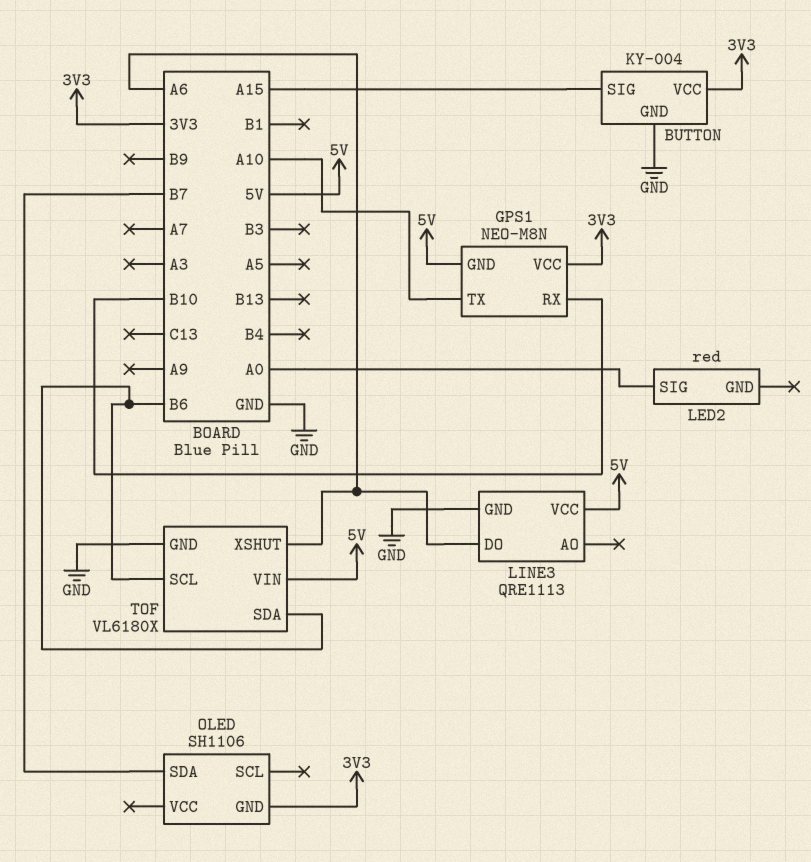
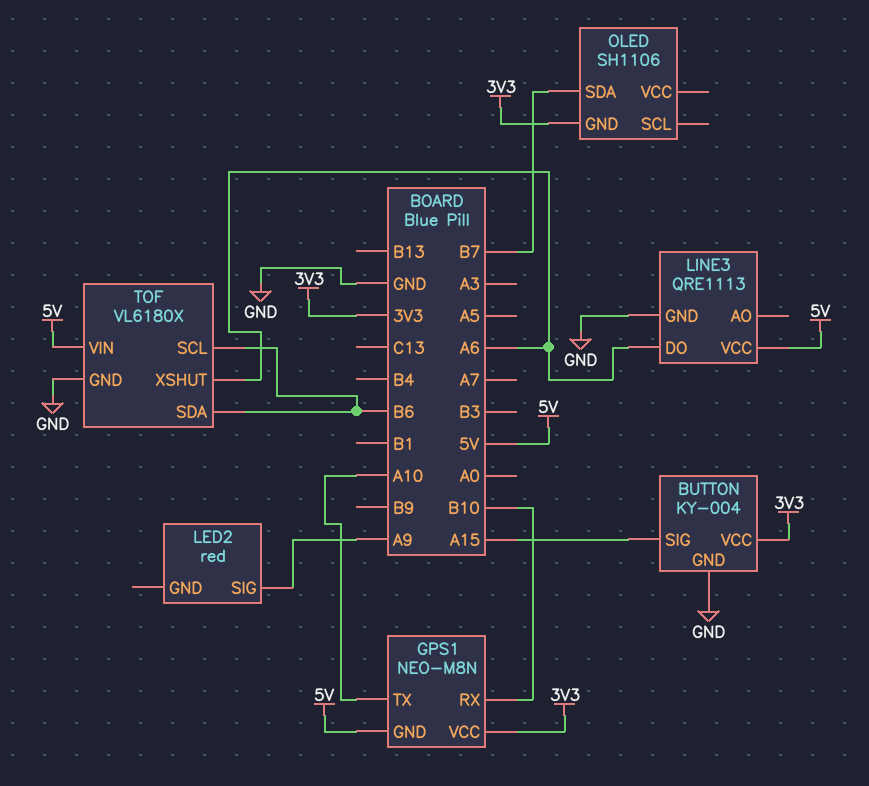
LED2 pin SIG: A0 -> A9

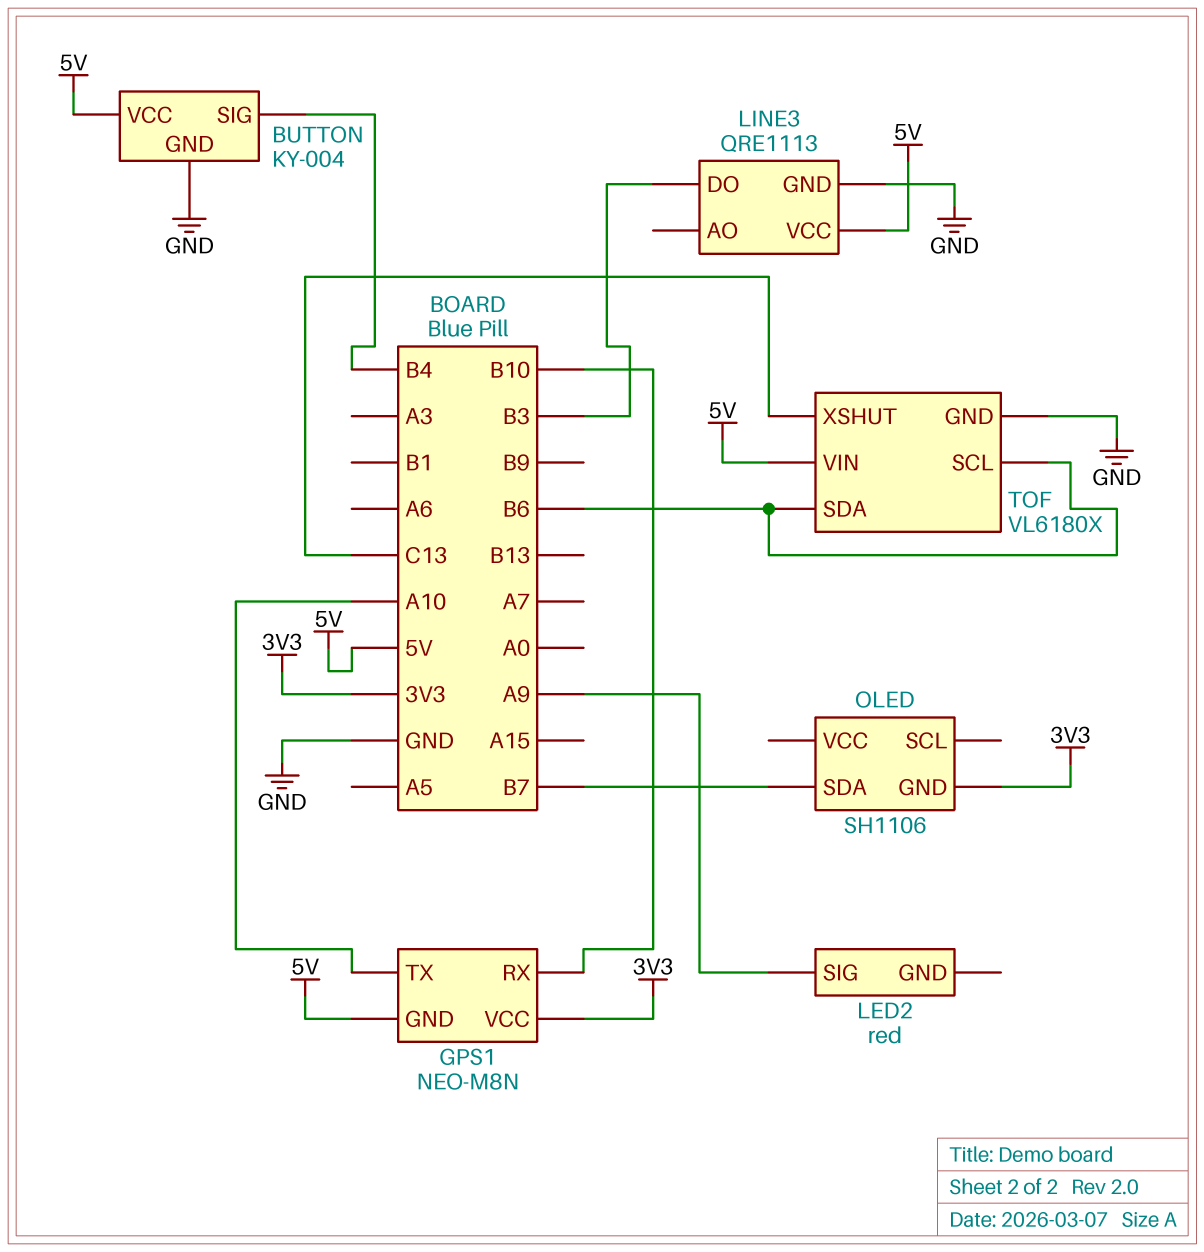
BUTTON pin SIG: A15 -> B4
BUTTON pin VCC: 3V3 -> 5V
LINE3 pin DO: A6 -> B3
TOF pin XSHUT: A6 -> C13

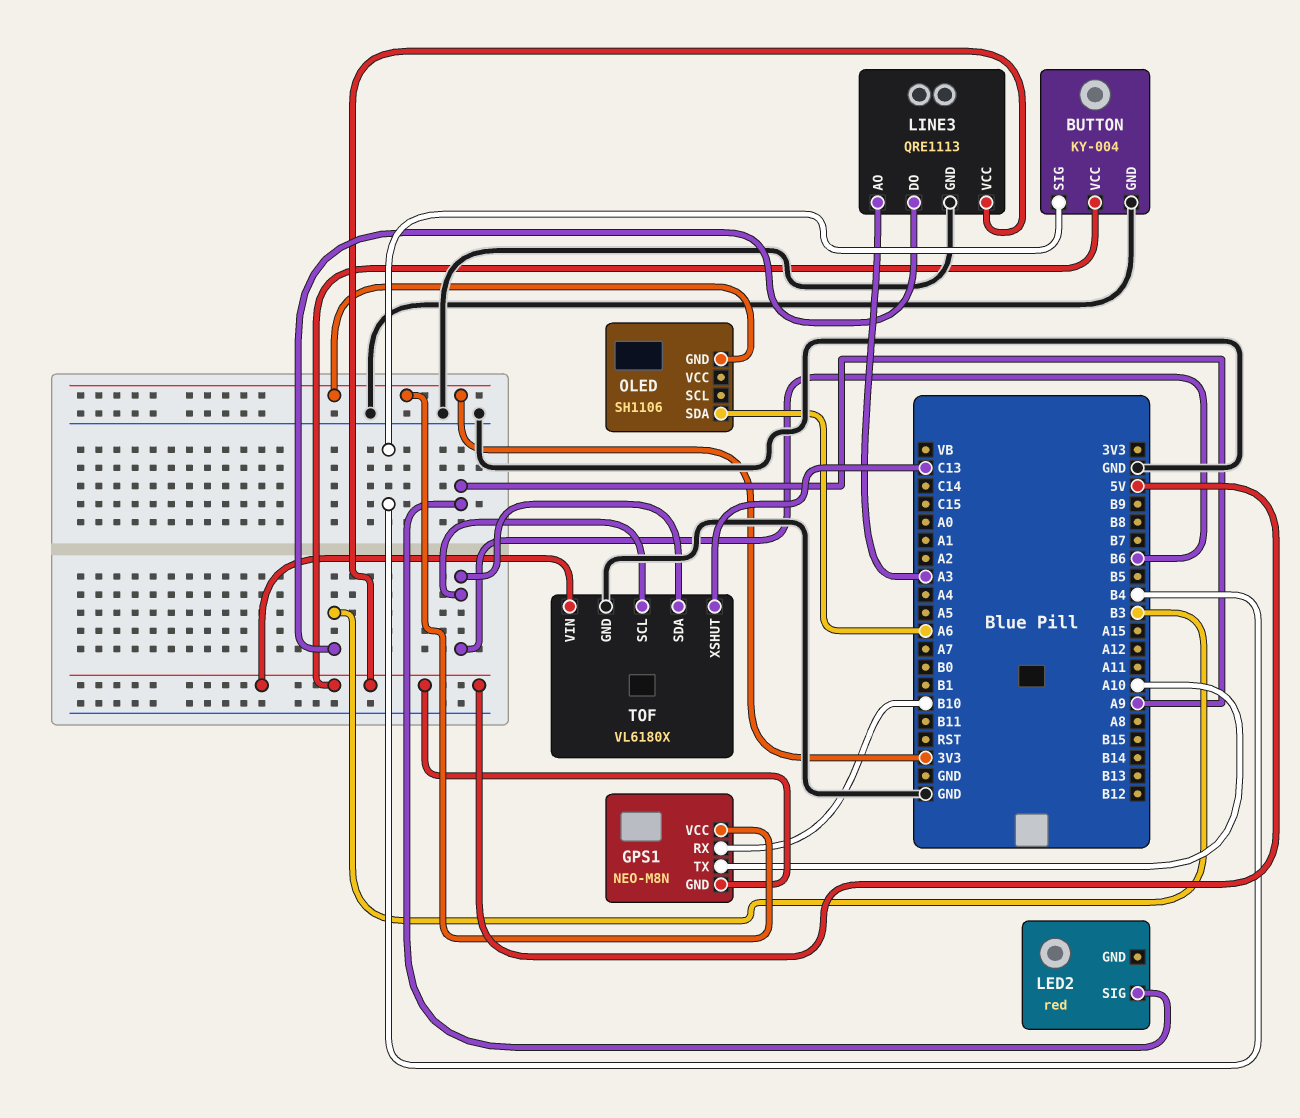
LINE3 pin AO: none -> A3
OLED pin SDA: B7 -> A6

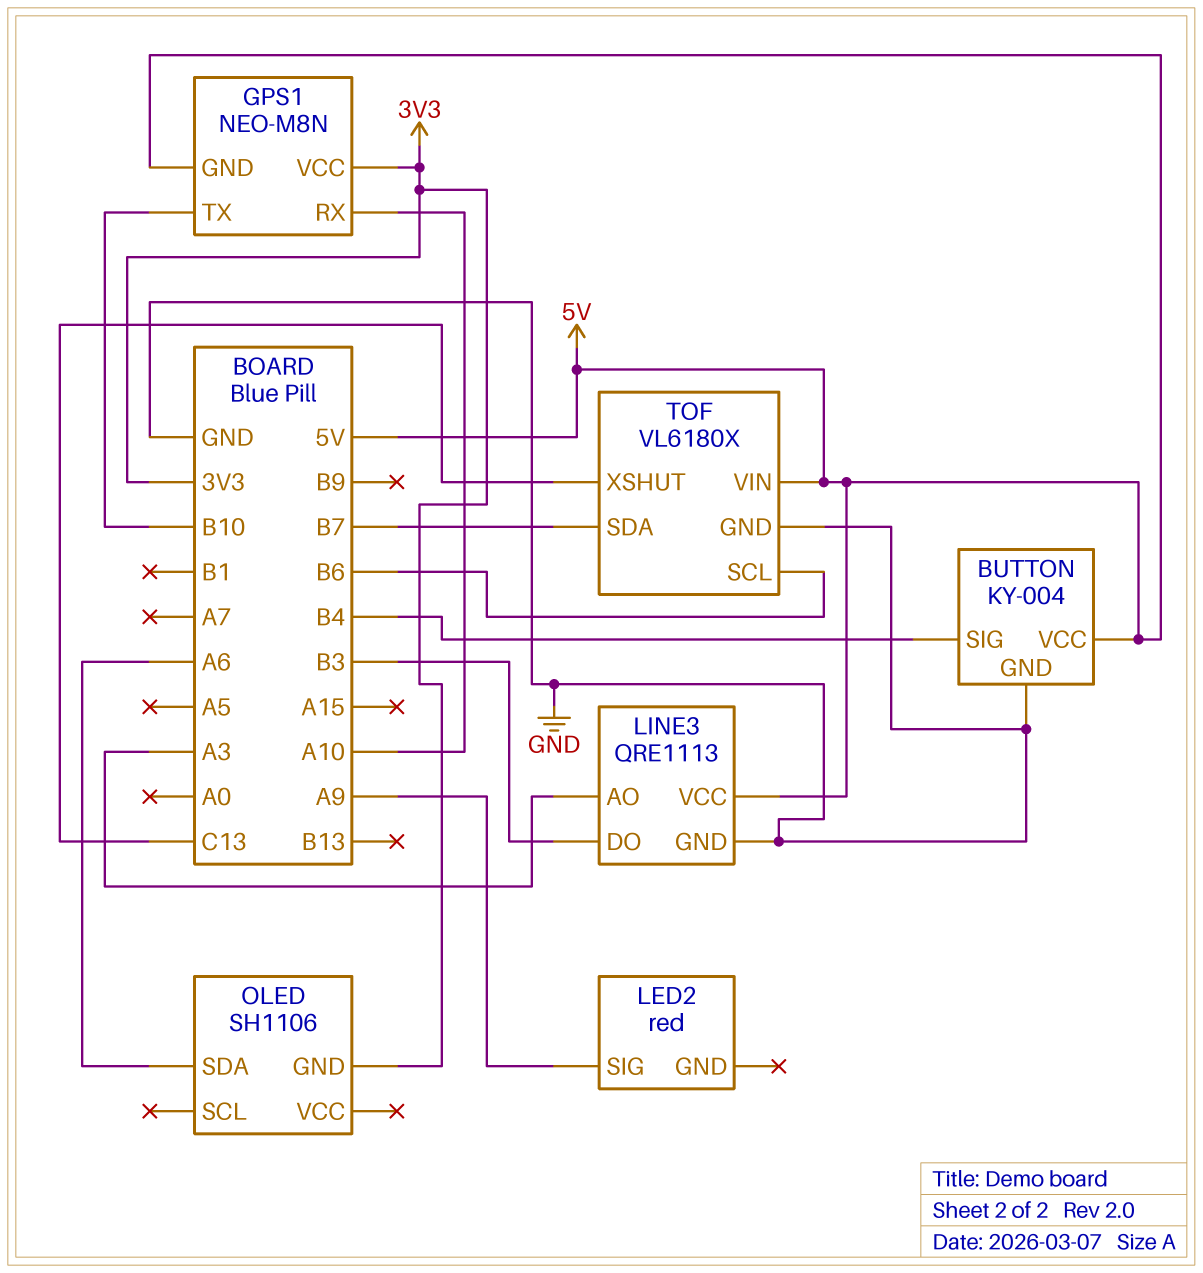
GPS1 pin RX: B10 -> A10
GPS1 pin TX: A10 -> B10
TOF pin SDA: B6 -> B7

